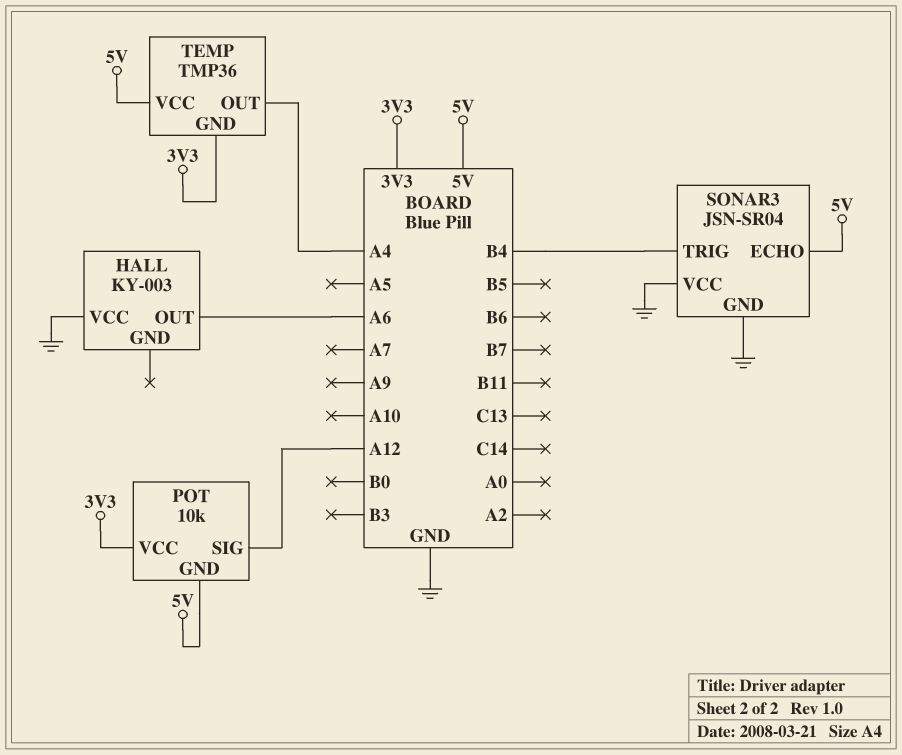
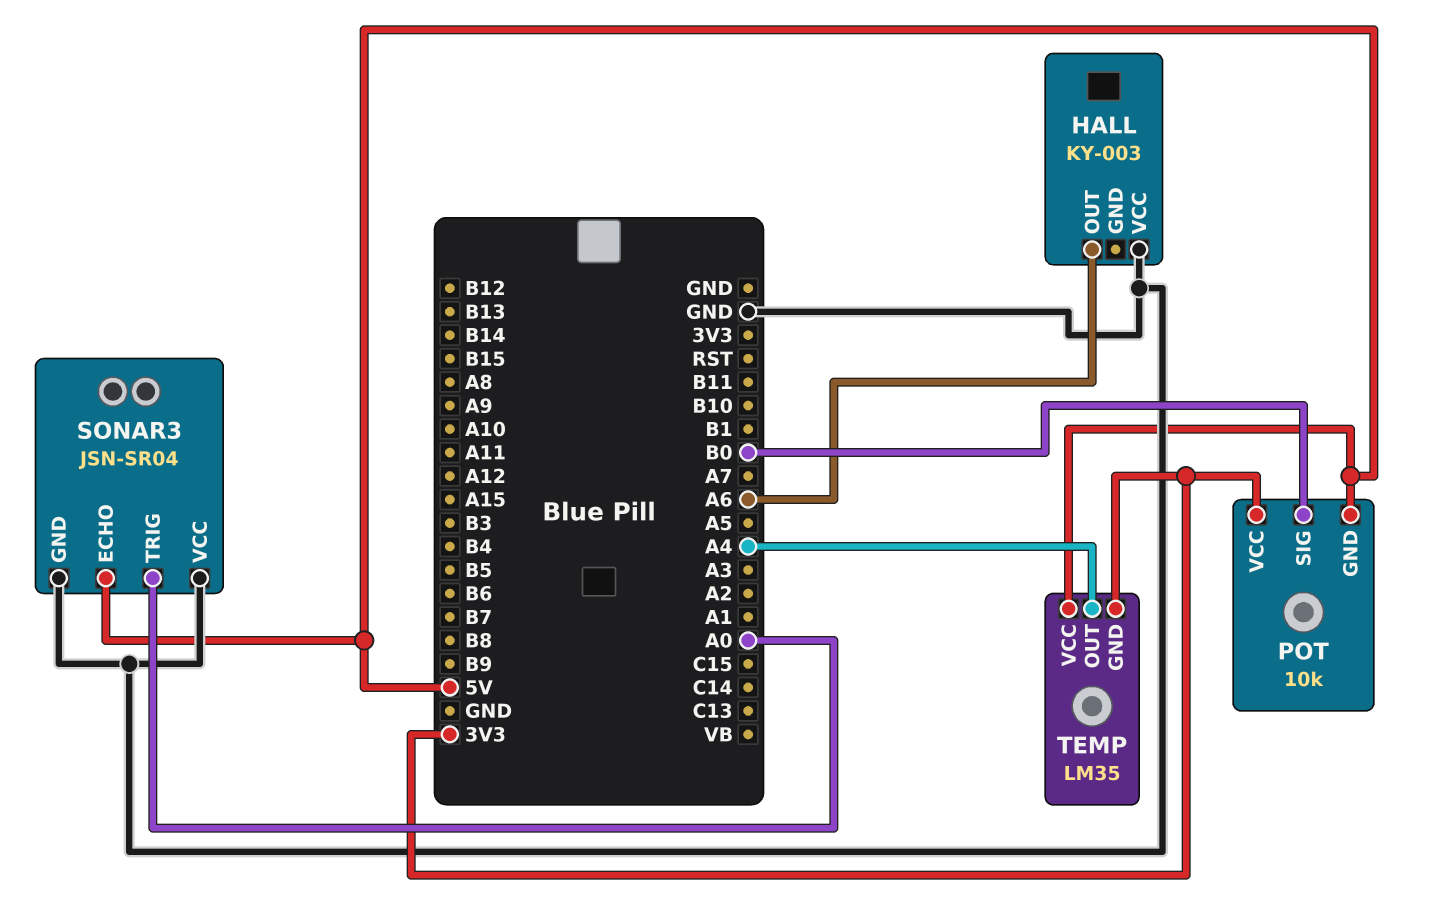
POT pin SIG: A12 -> B0
SONAR3 pin TRIG: B4 -> A0
TEMP: TMP36 -> LM35

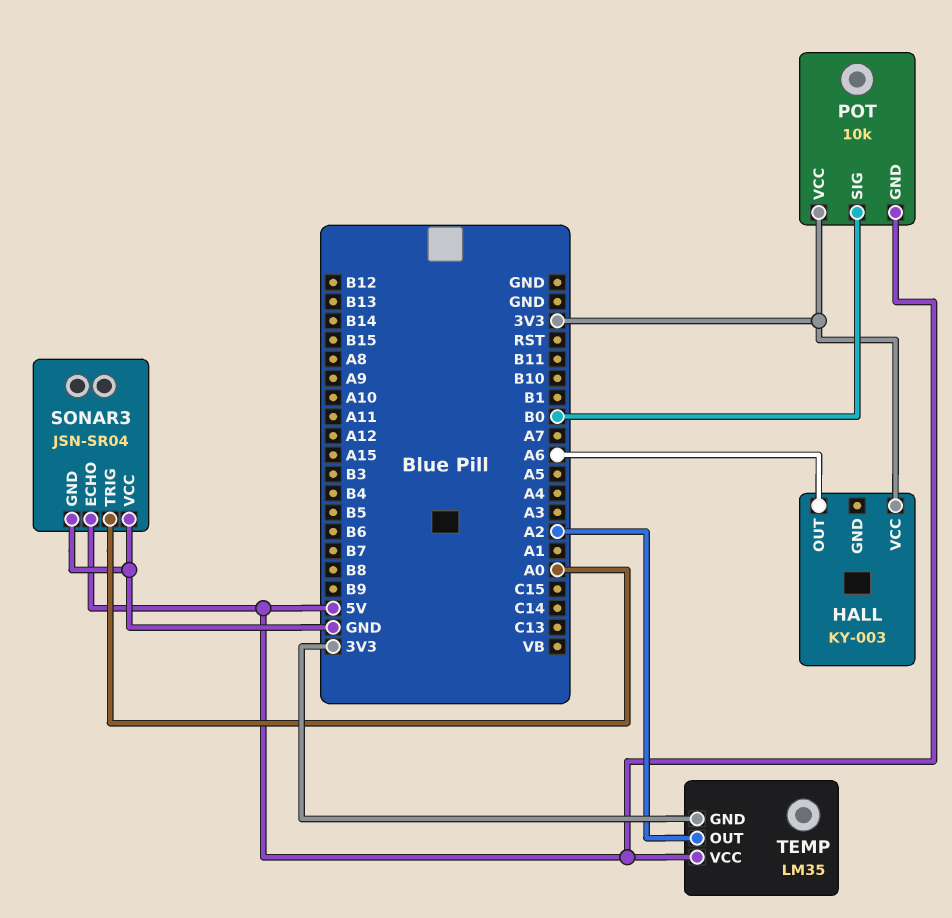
HALL pin VCC: GND -> 3V3
TEMP pin OUT: A4 -> A2

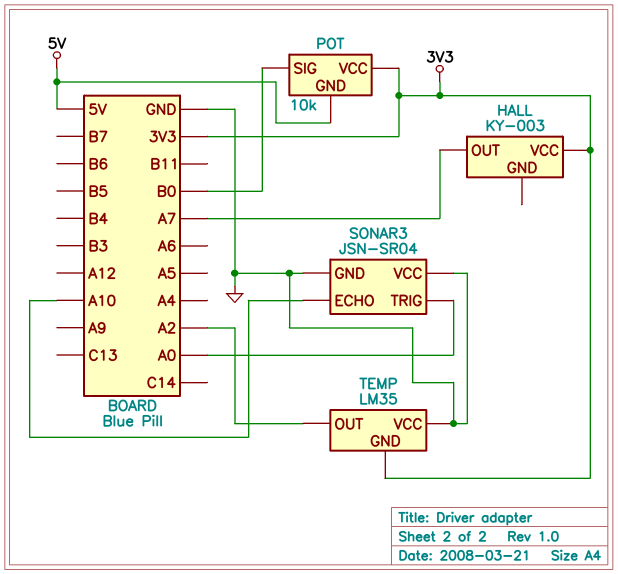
HALL pin OUT: A6 -> A7
SONAR3 pin ECHO: 5V -> A10
TEMP pin VCC: 5V -> GND

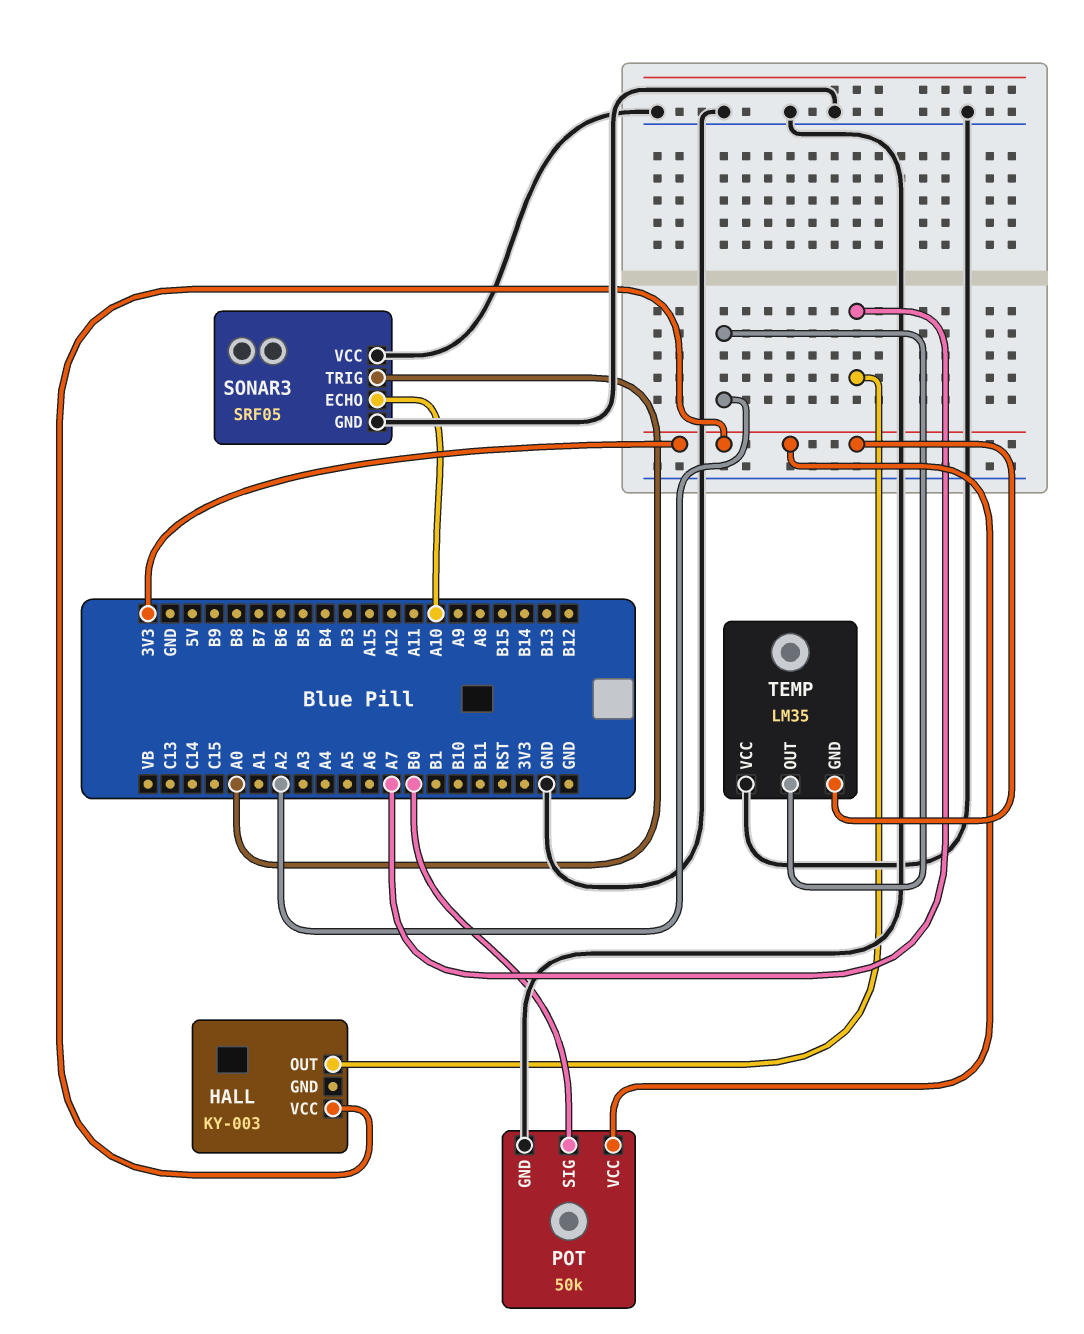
POT: 10k -> 50k
POT pin GND: 5V -> GND
SONAR3: JSN-SR04 -> SRF05

